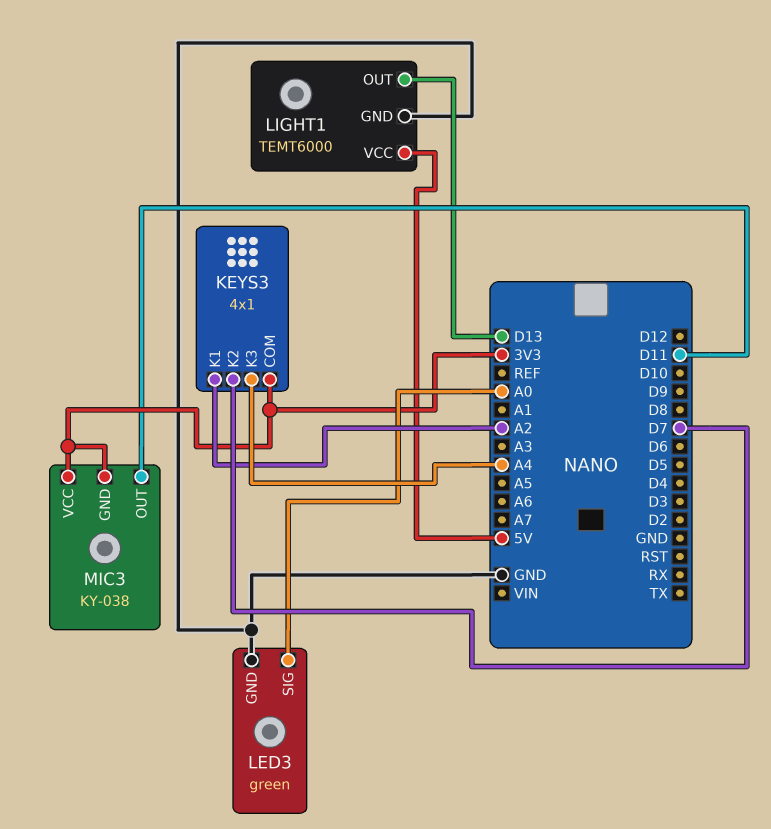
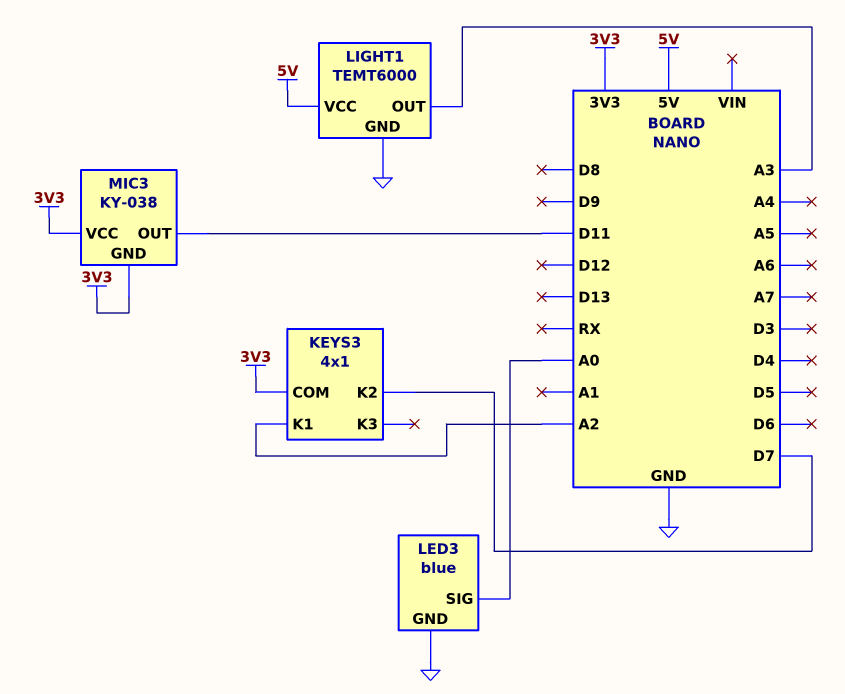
KEYS3 pin K3: A4 -> none
LED3: green -> blue
LIGHT1 pin OUT: D13 -> A3

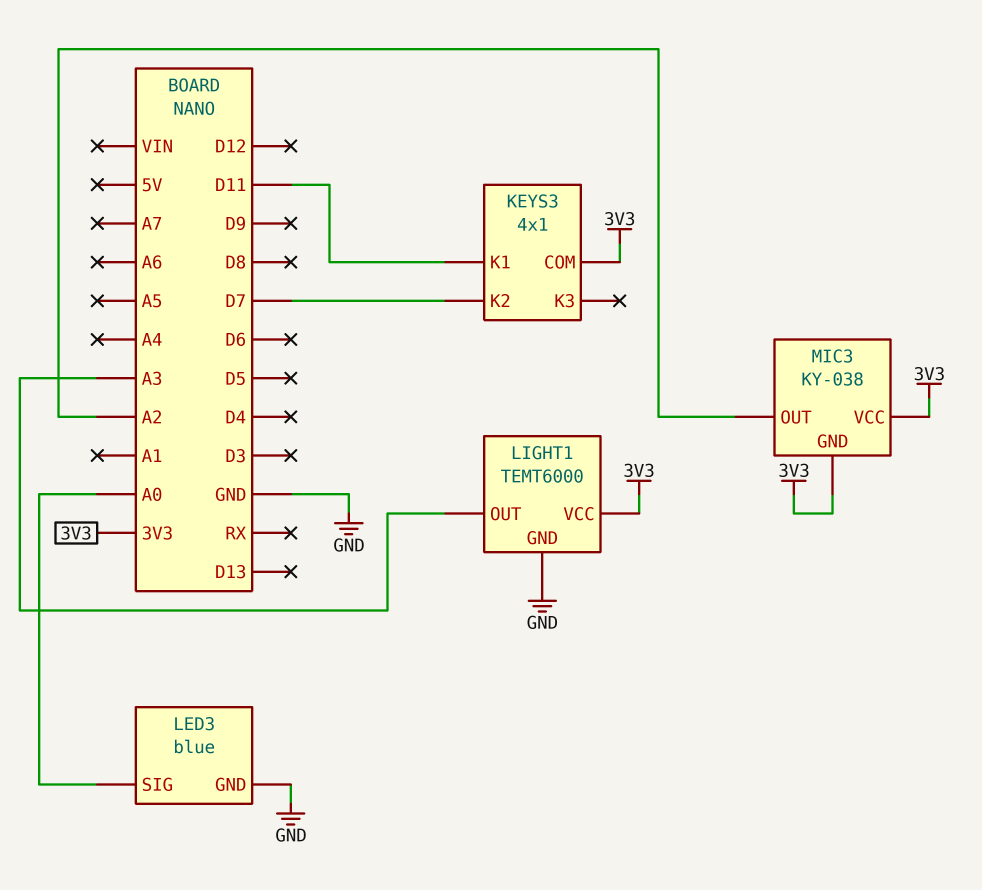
KEYS3 pin K1: A2 -> D11
LIGHT1 pin VCC: 5V -> 3V3
MIC3 pin OUT: D11 -> A2

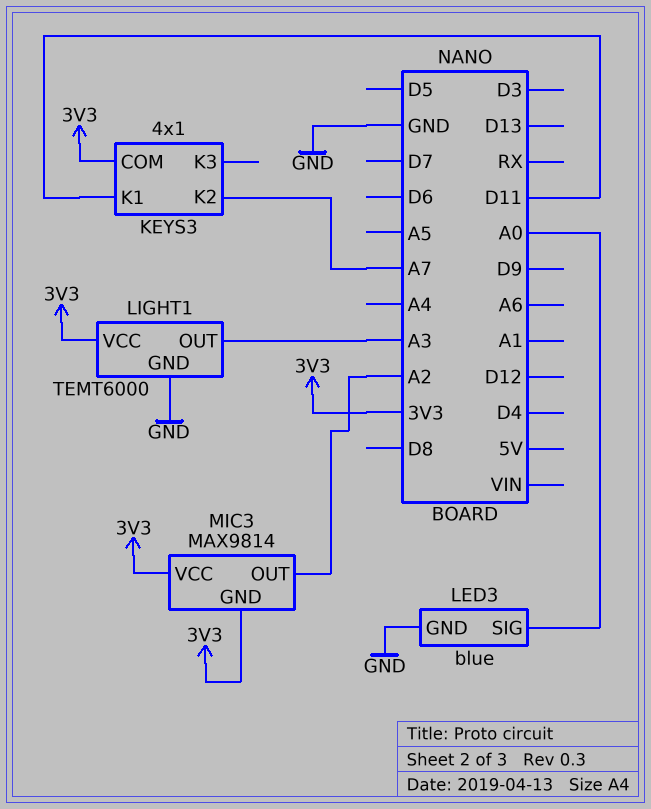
KEYS3 pin K2: D7 -> A7
MIC3: KY-038 -> MAX9814

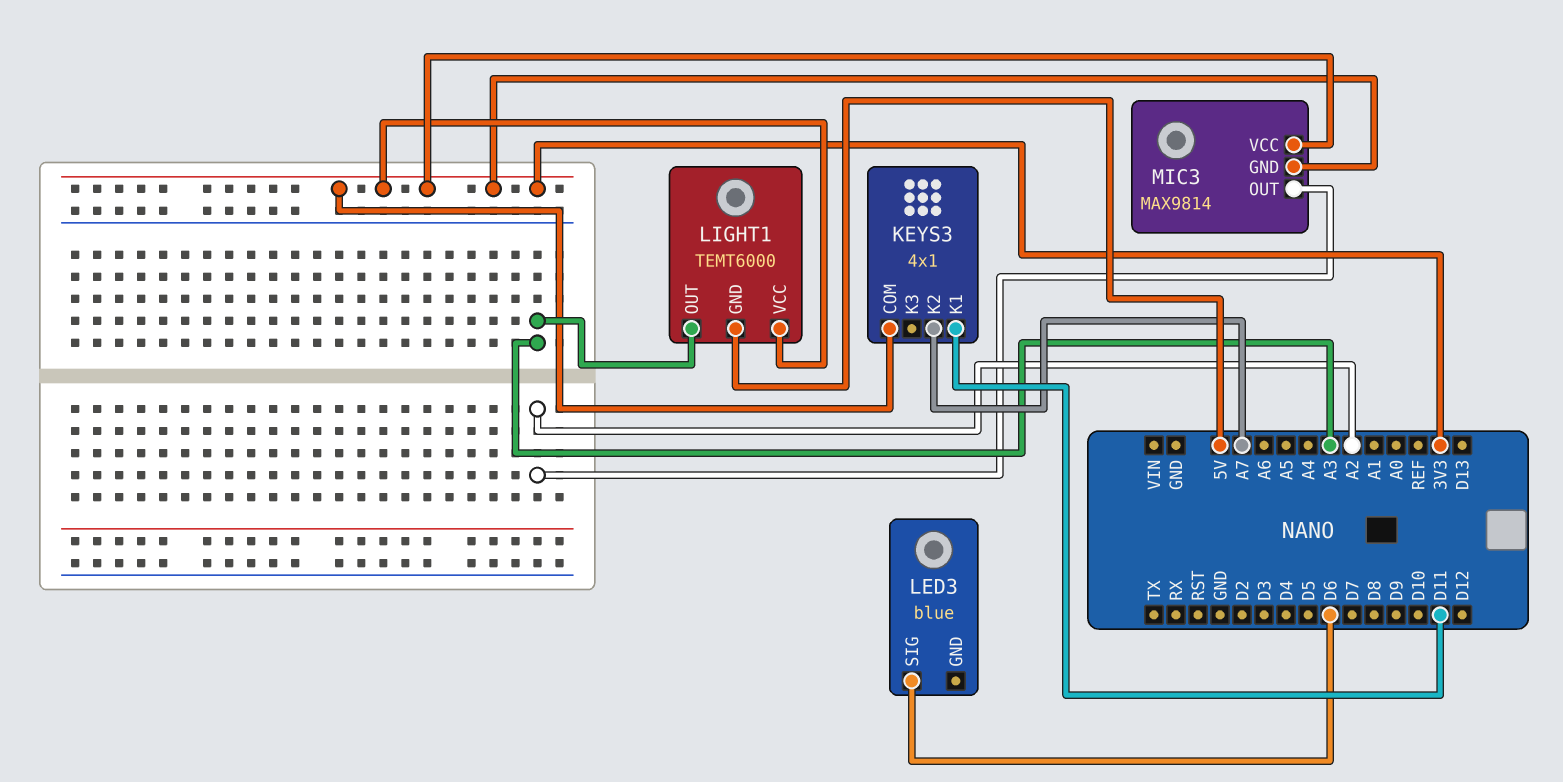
LED3 pin GND: GND -> none
LED3 pin SIG: A0 -> D6
LIGHT1 pin GND: GND -> 5V

